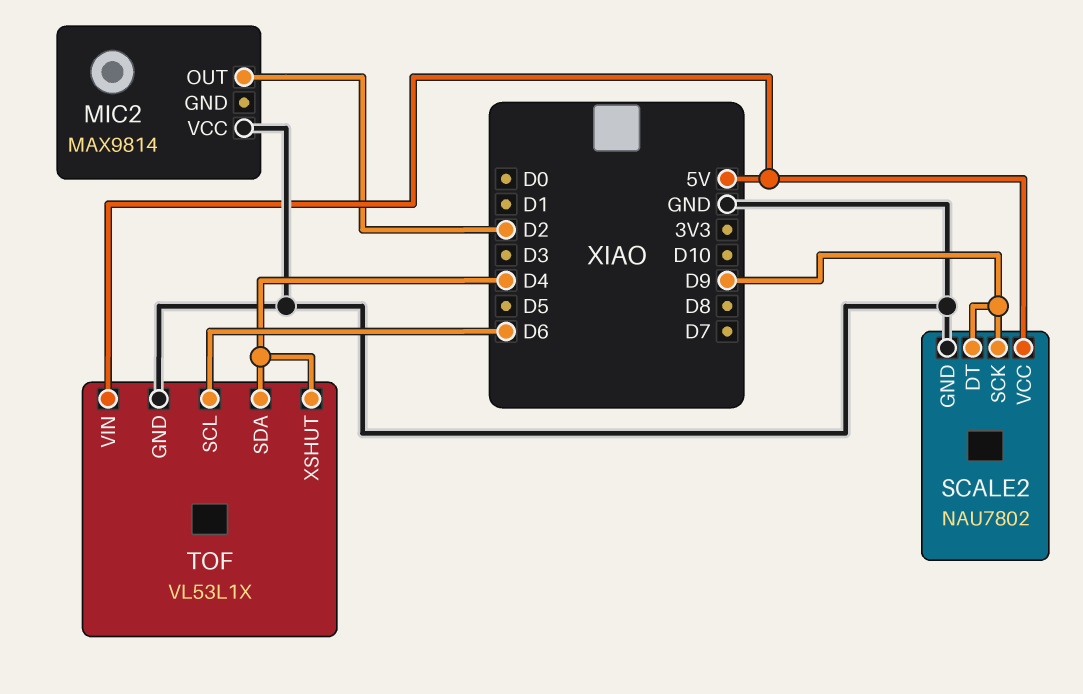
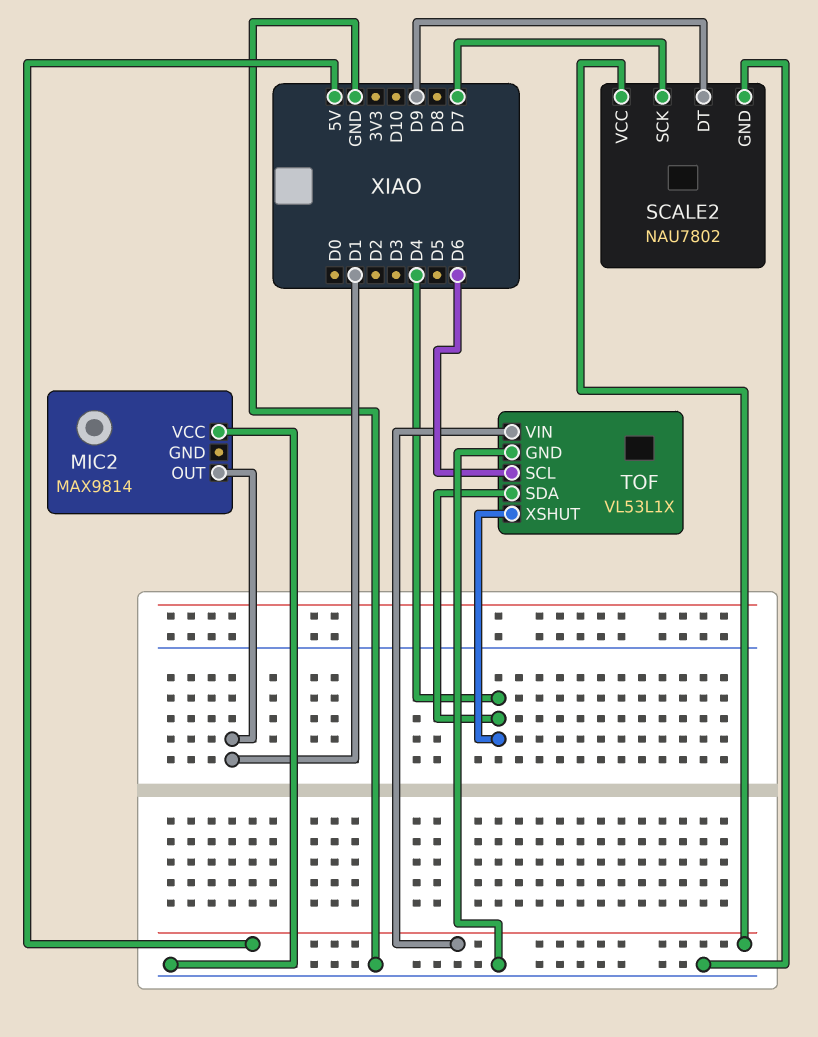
MIC2 pin OUT: D2 -> D1
SCALE2 pin SCK: D9 -> D7

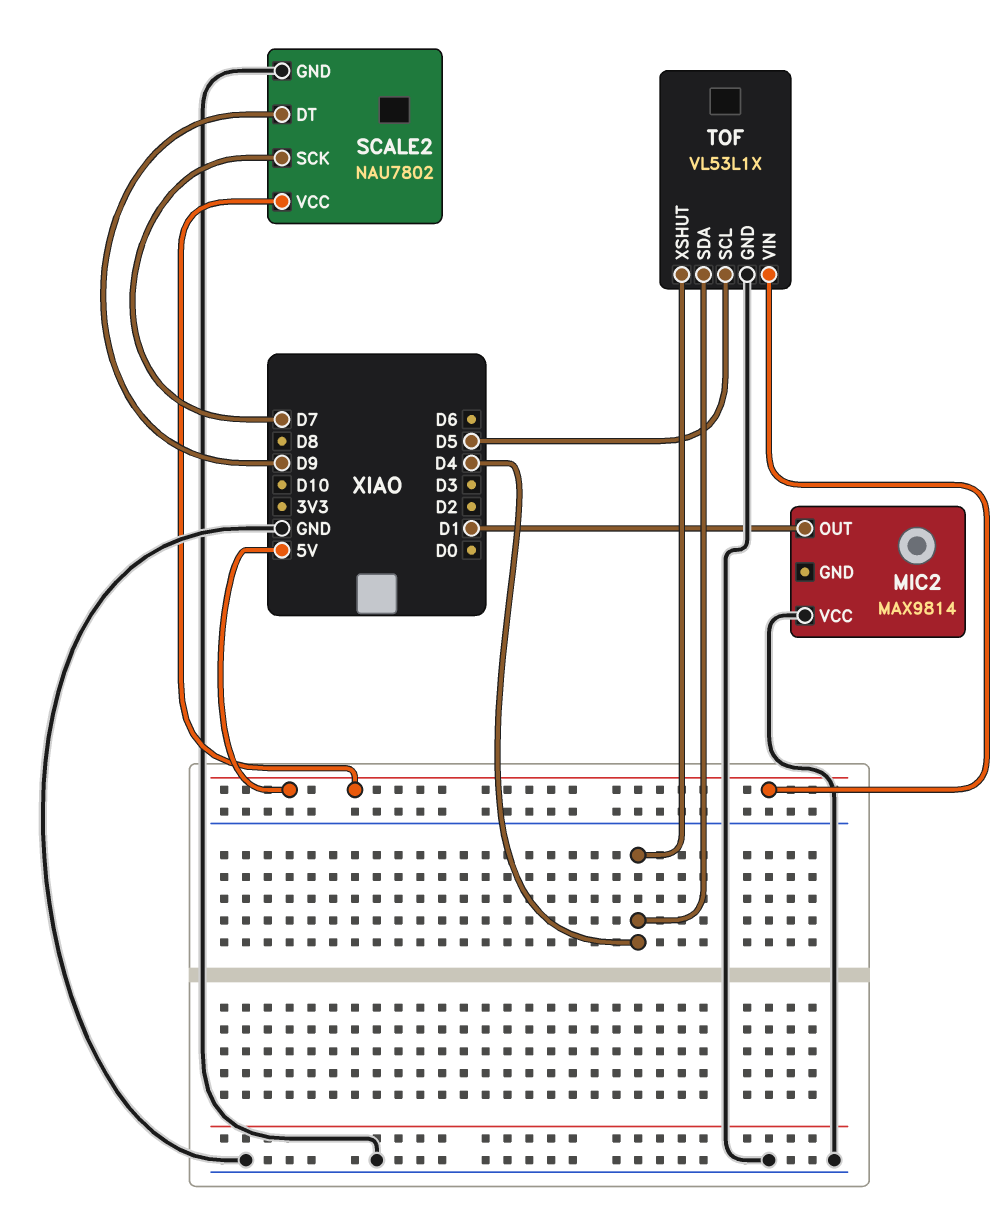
TOF pin SCL: D6 -> D5

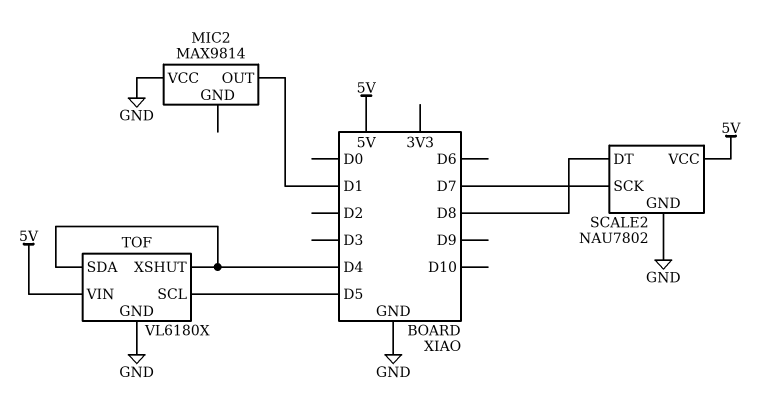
SCALE2 pin DT: D9 -> D8
TOF: VL53L1X -> VL6180X

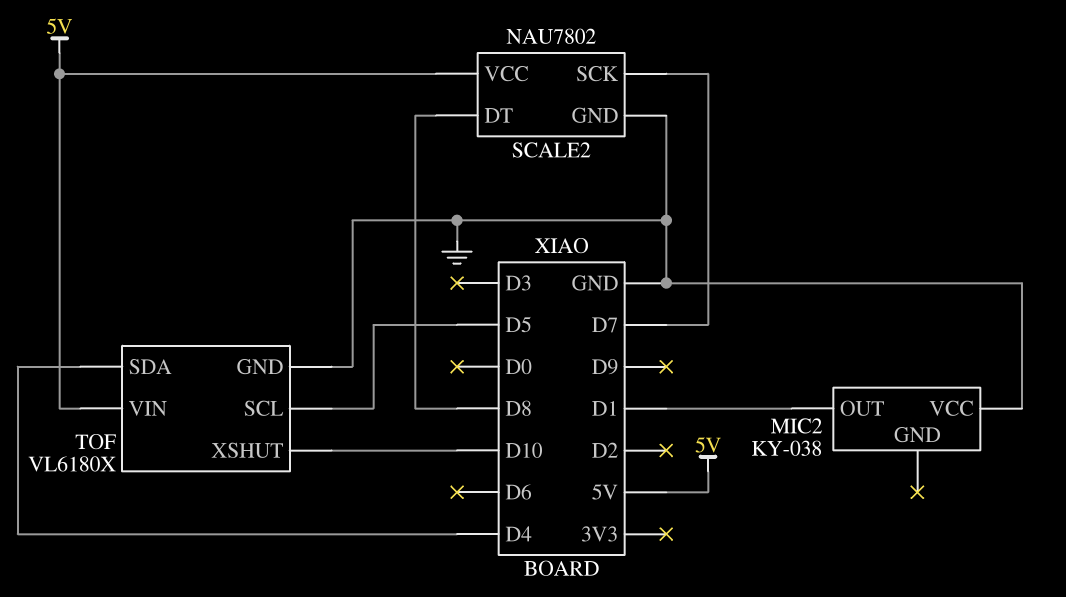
MIC2: MAX9814 -> KY-038
TOF pin XSHUT: D4 -> D10

